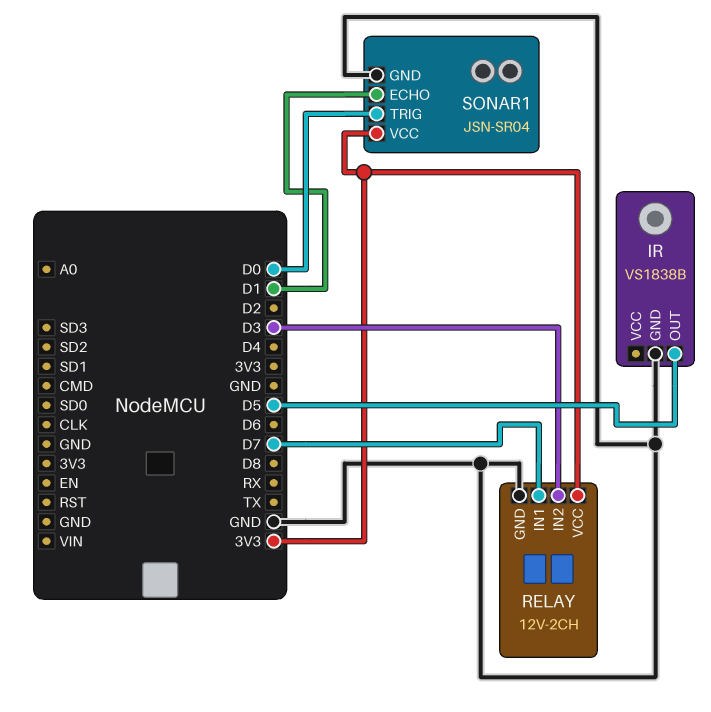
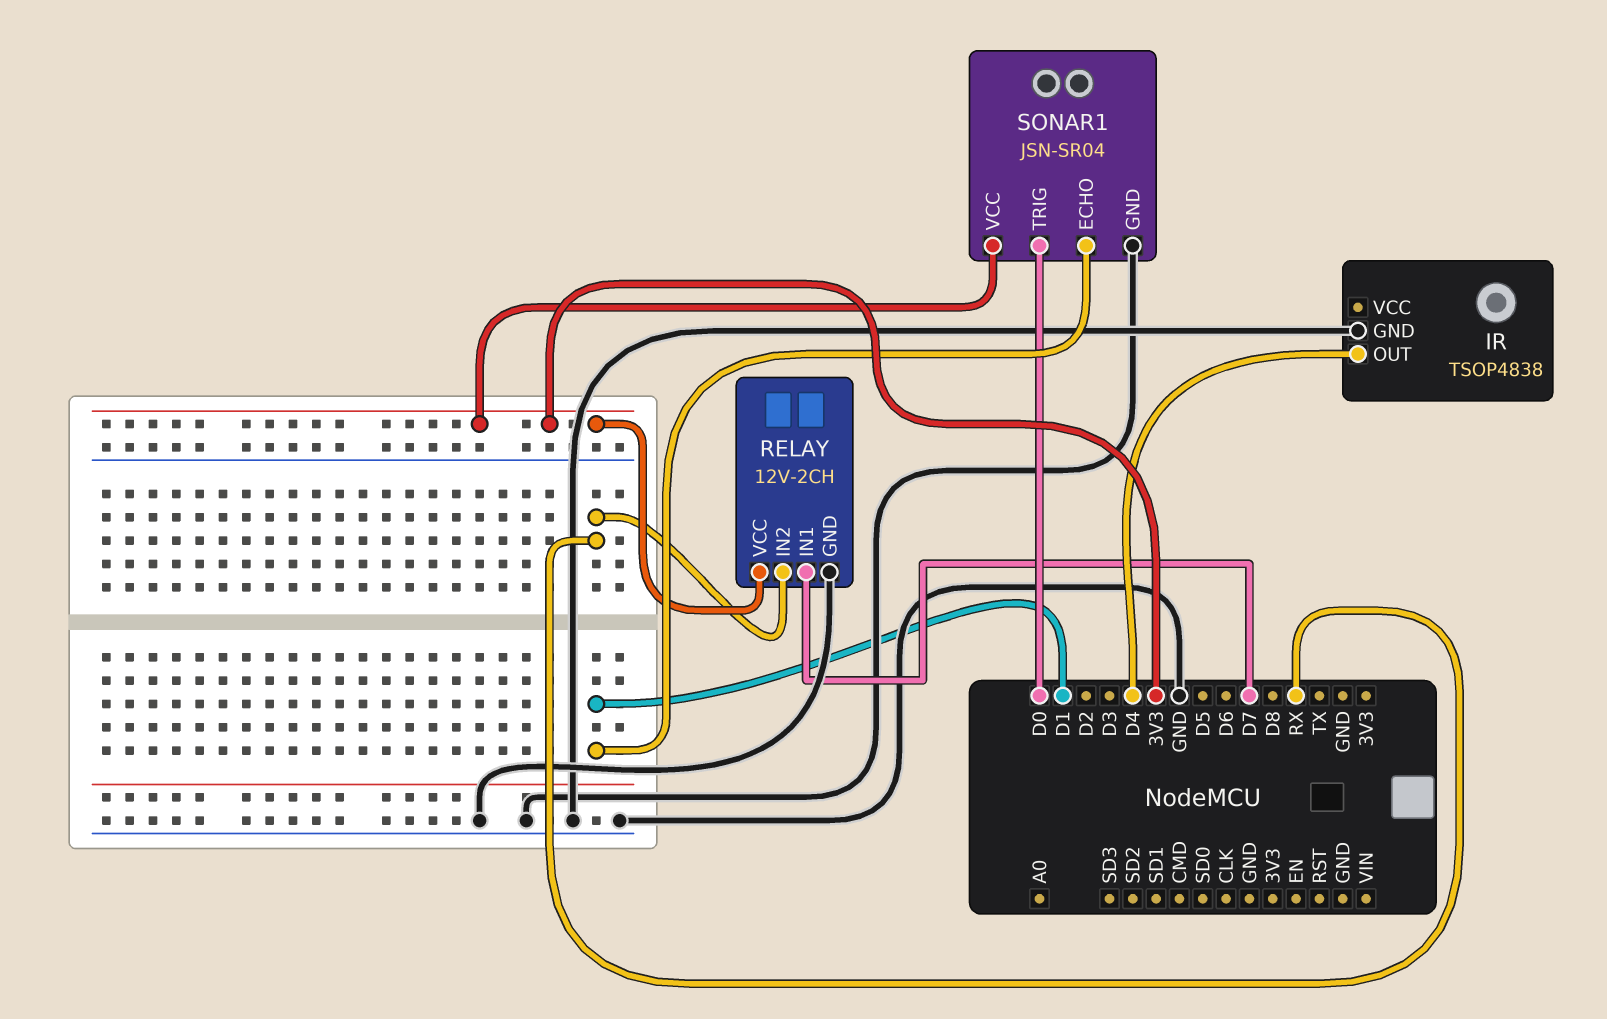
IR: VS1838B -> TSOP4838
IR pin OUT: D5 -> D4
RELAY pin IN2: D3 -> RX

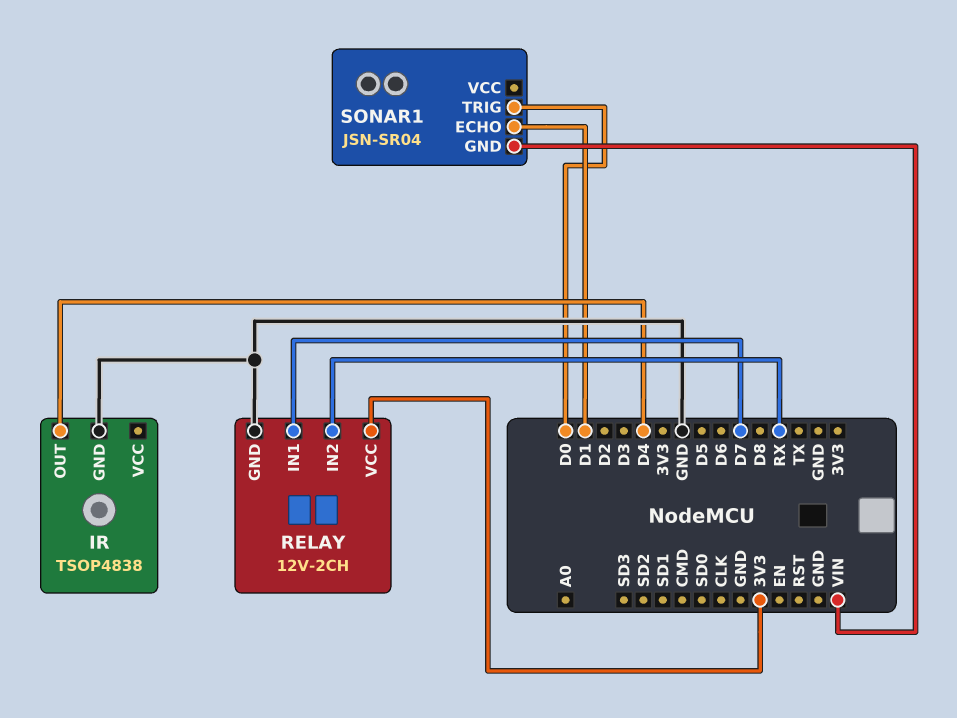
SONAR1 pin GND: GND -> VIN
SONAR1 pin VCC: 3V3 -> none

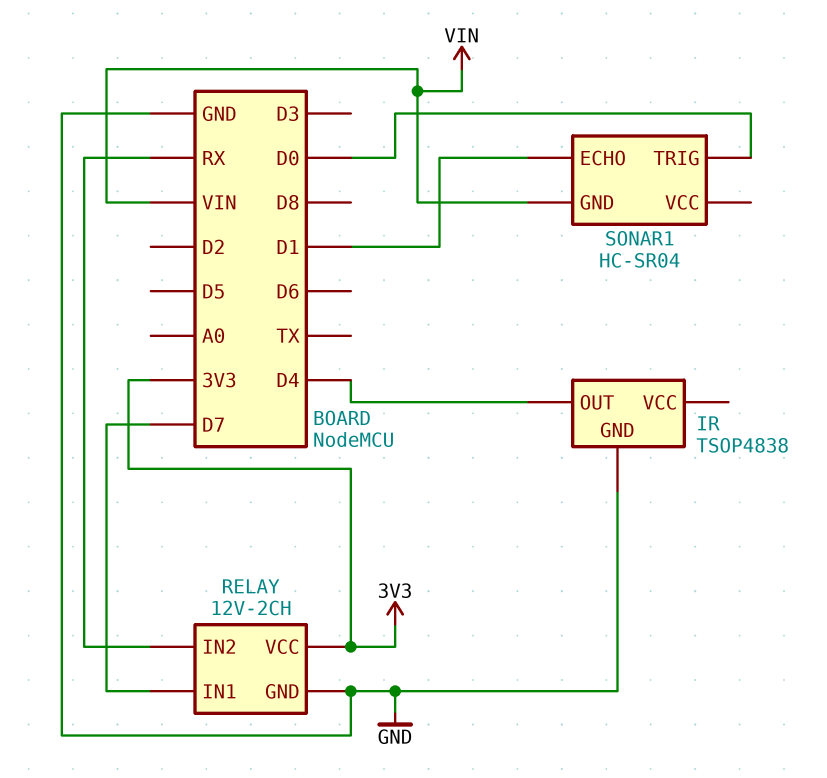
SONAR1: JSN-SR04 -> HC-SR04

